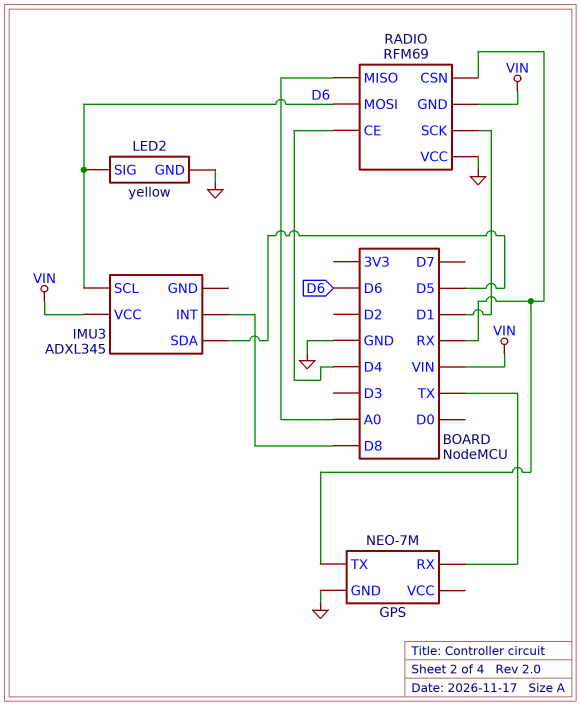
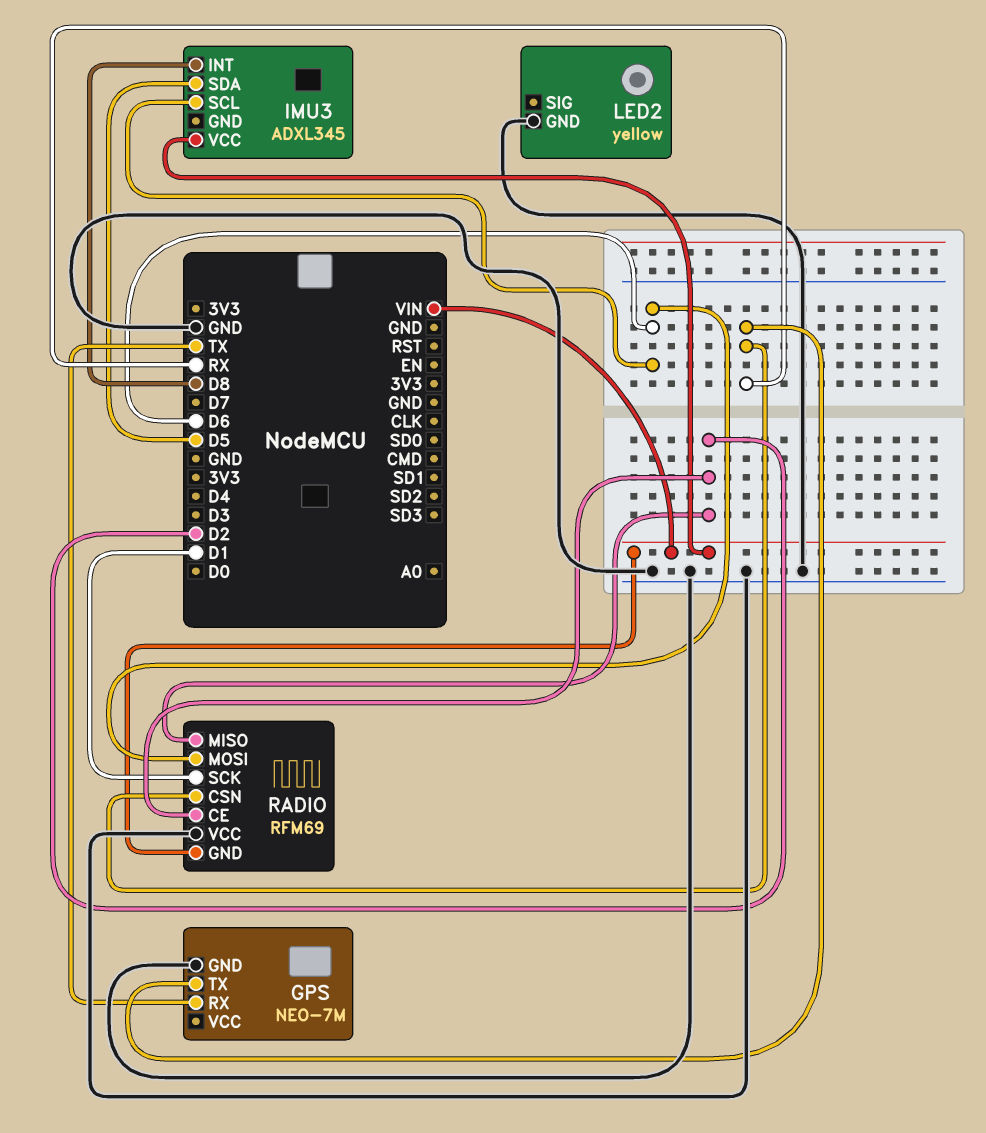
LED2 pin SIG: D6 -> none
RADIO pin CE: D4 -> D2
RADIO pin MISO: A0 -> D2

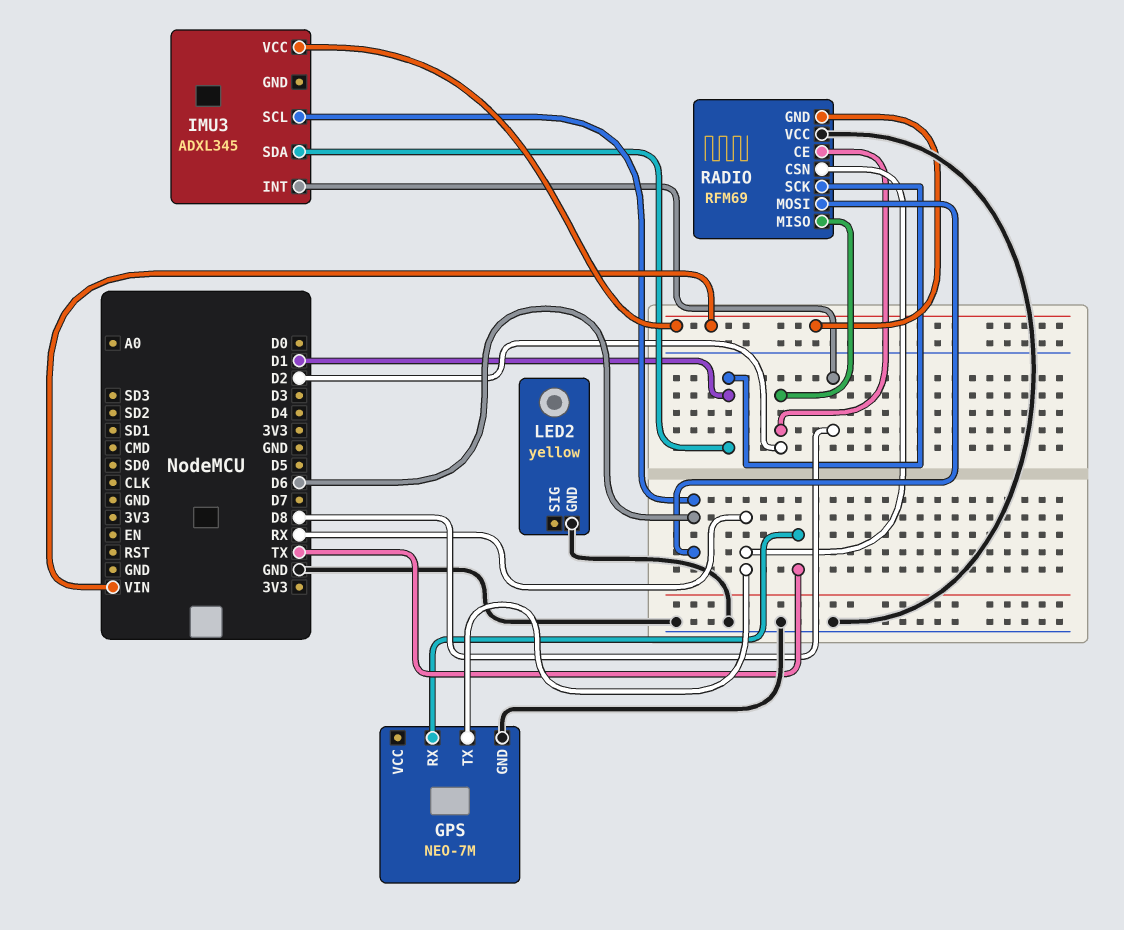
IMU3 pin SDA: D5 -> D1

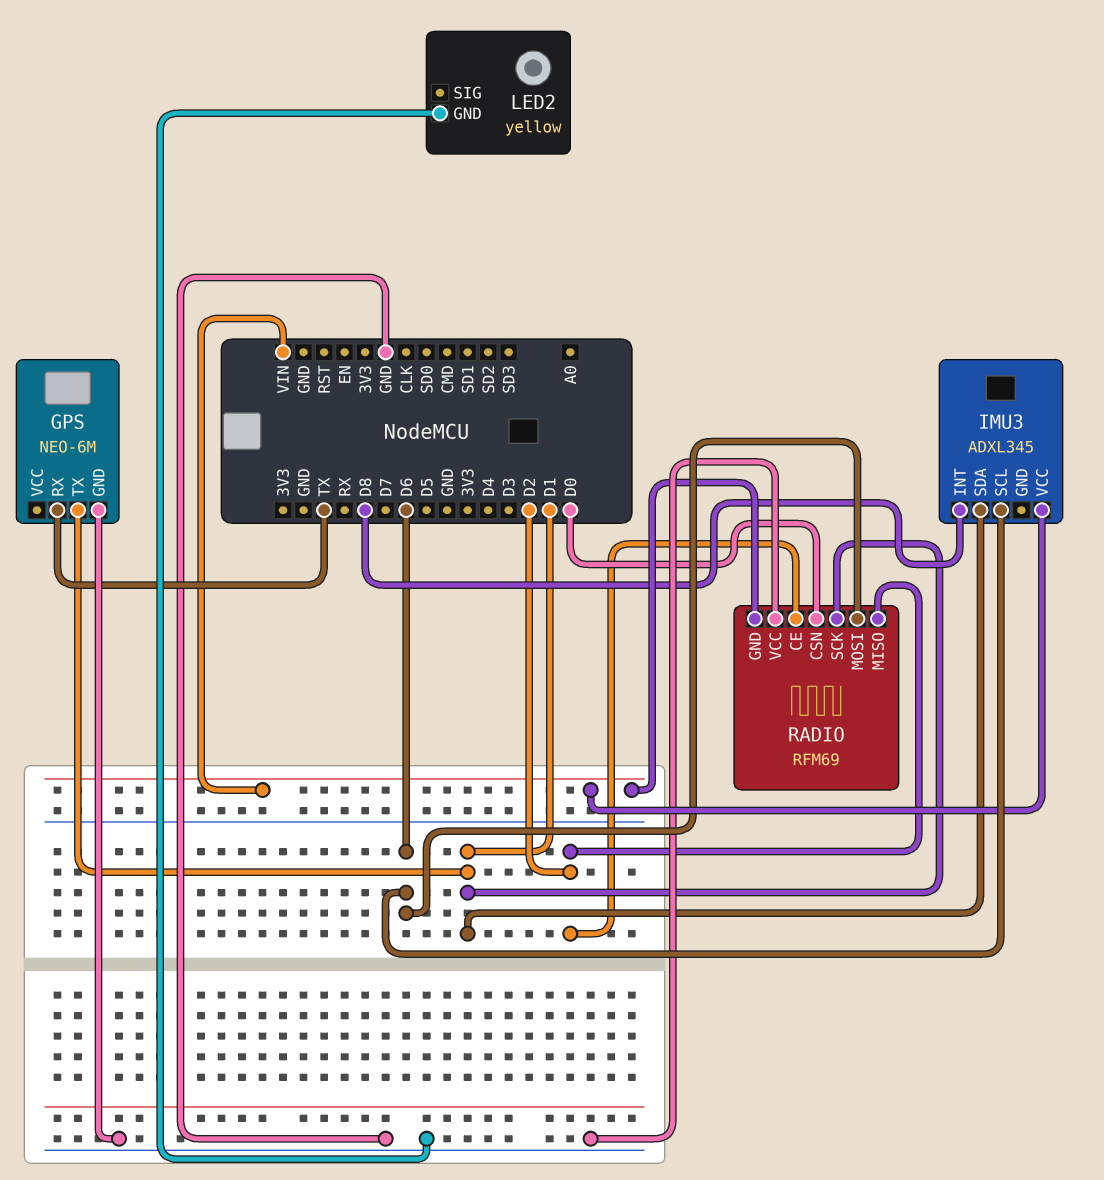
GPS: NEO-7M -> NEO-6M
GPS pin TX: RX -> D1
RADIO pin CSN: RX -> D0

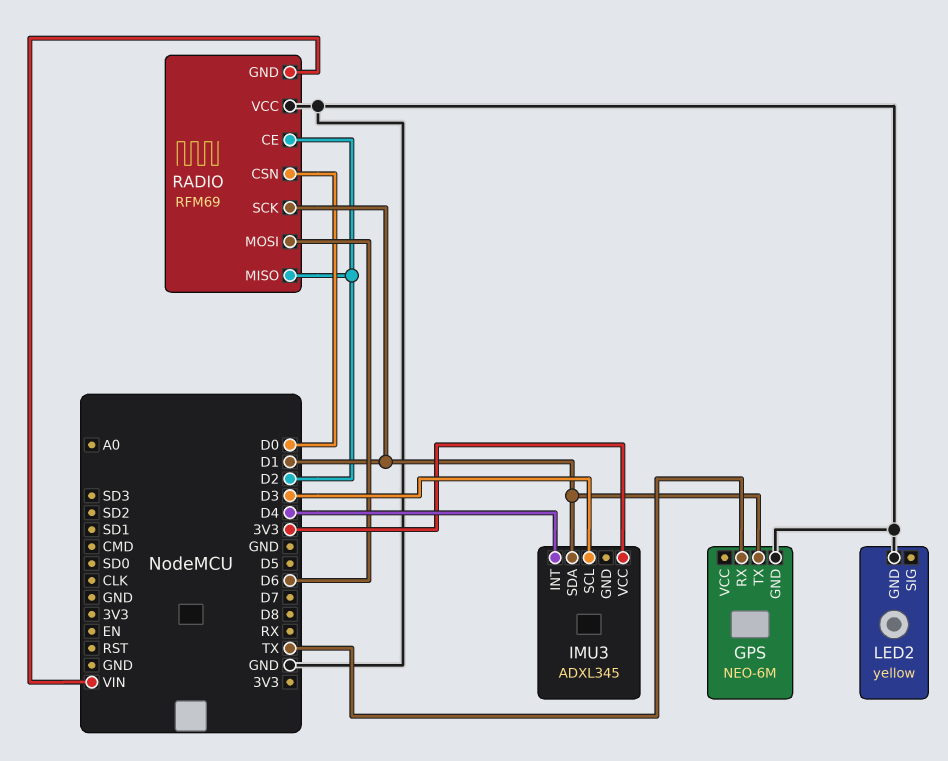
IMU3 pin INT: D8 -> D4
IMU3 pin SCL: D6 -> D3
IMU3 pin VCC: VIN -> 3V3

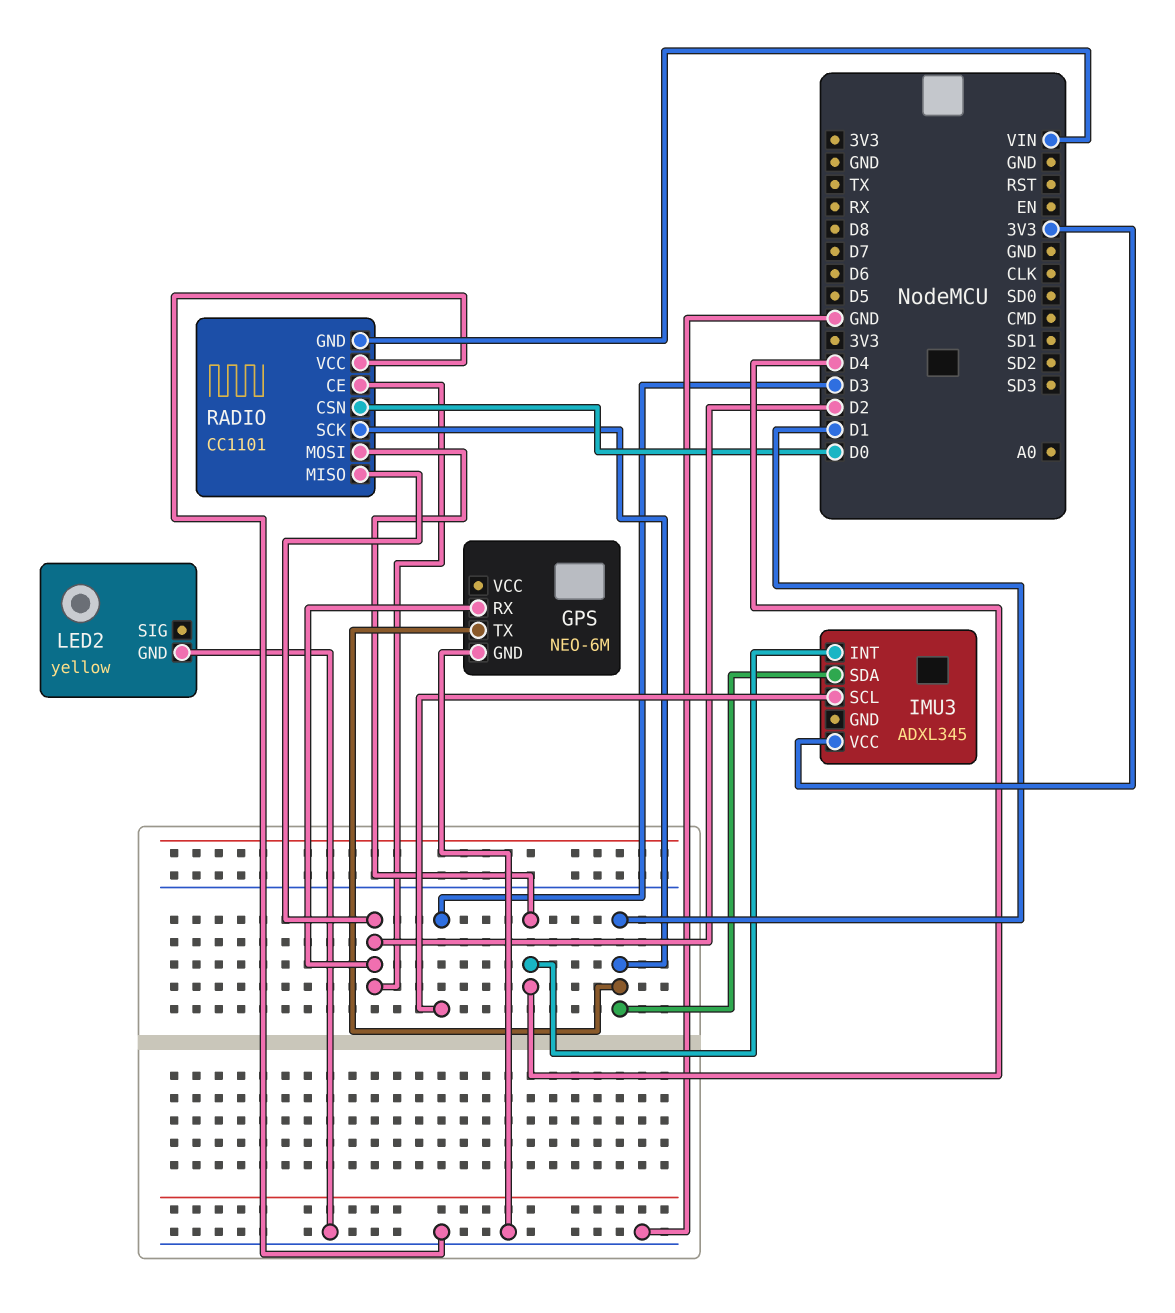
GPS pin RX: TX -> D2
RADIO: RFM69 -> CC1101
RADIO pin MOSI: D6 -> D4

